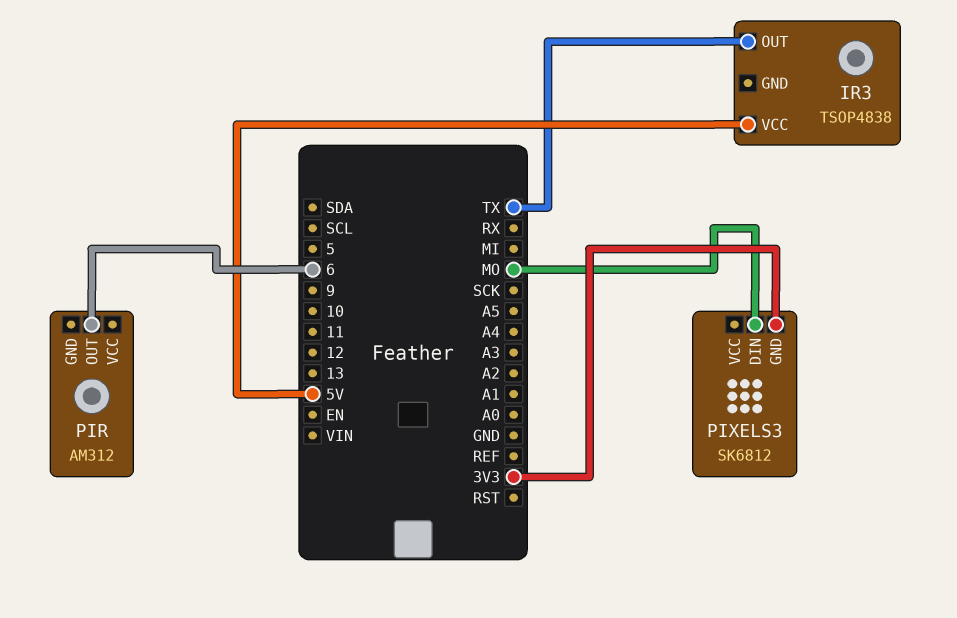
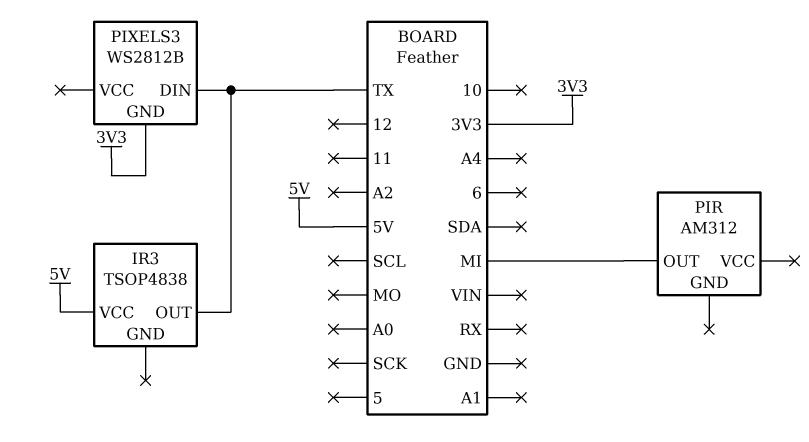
PIR pin OUT: 6 -> MI
PIXELS3: SK6812 -> WS2812B
PIXELS3 pin DIN: MO -> TX

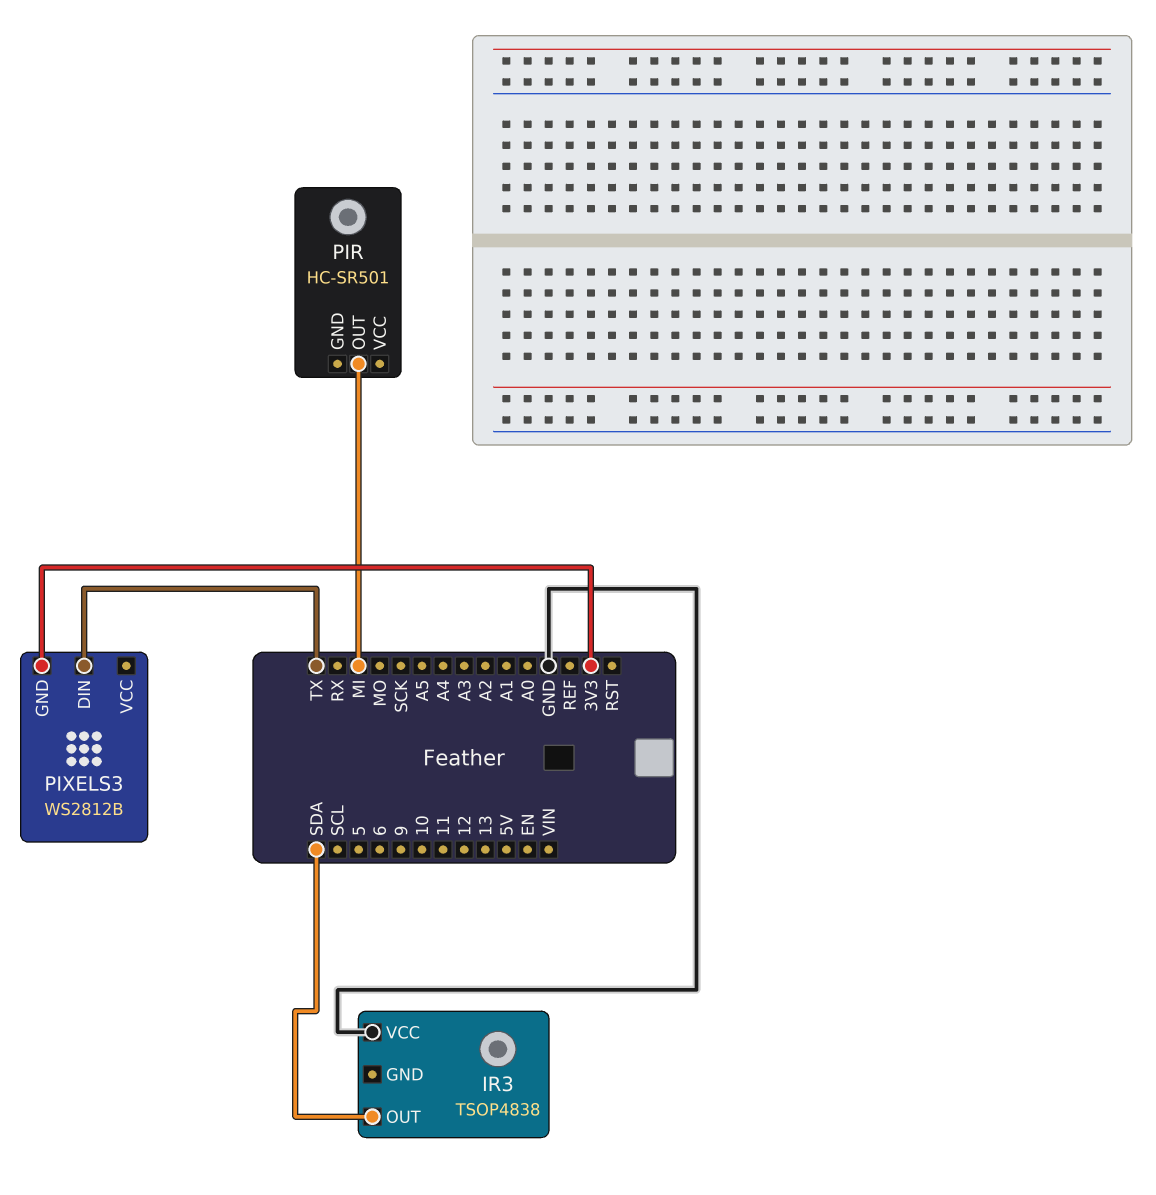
IR3 pin OUT: TX -> SDA
IR3 pin VCC: 5V -> GND
PIR: AM312 -> HC-SR501

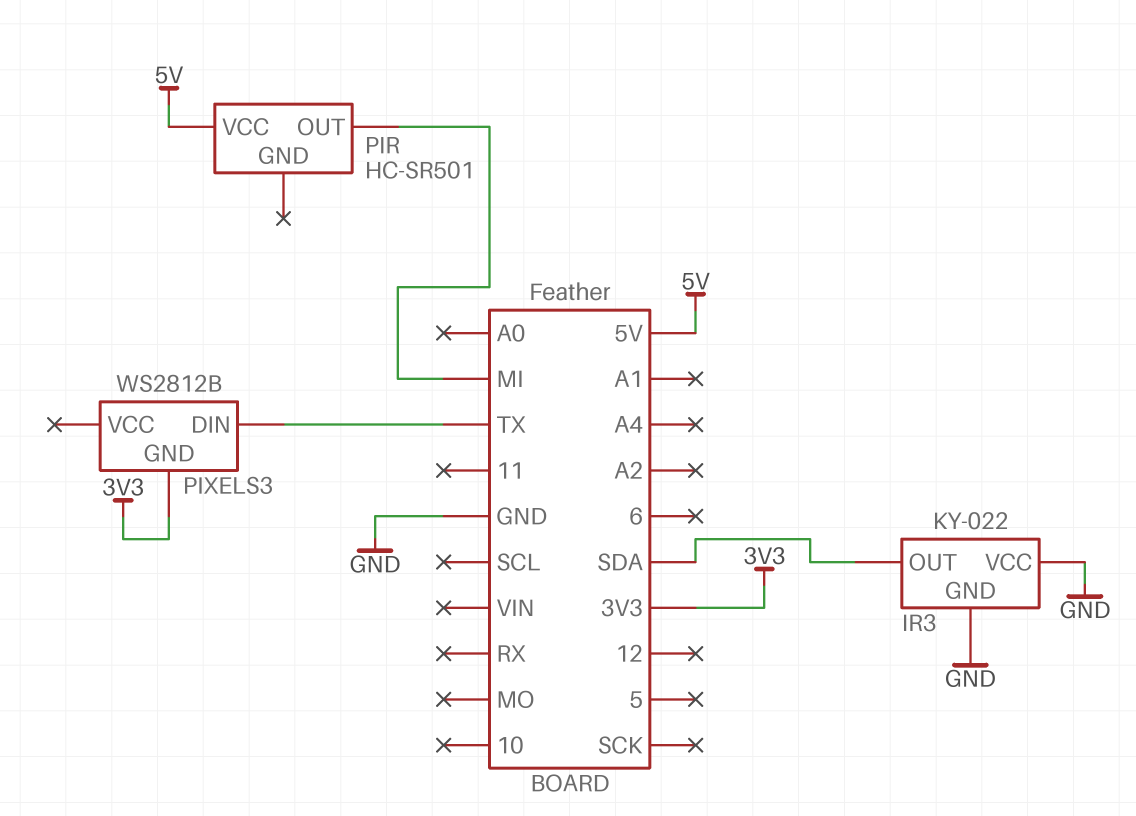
IR3: TSOP4838 -> KY-022
IR3 pin GND: none -> GND
PIR pin VCC: none -> 5V

